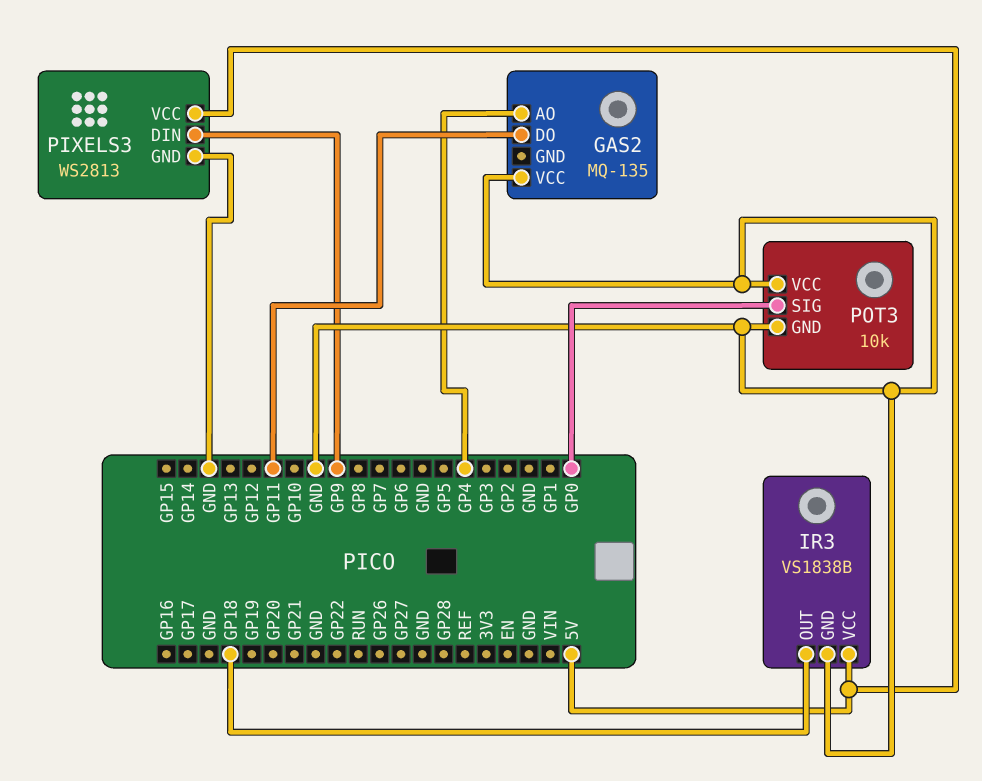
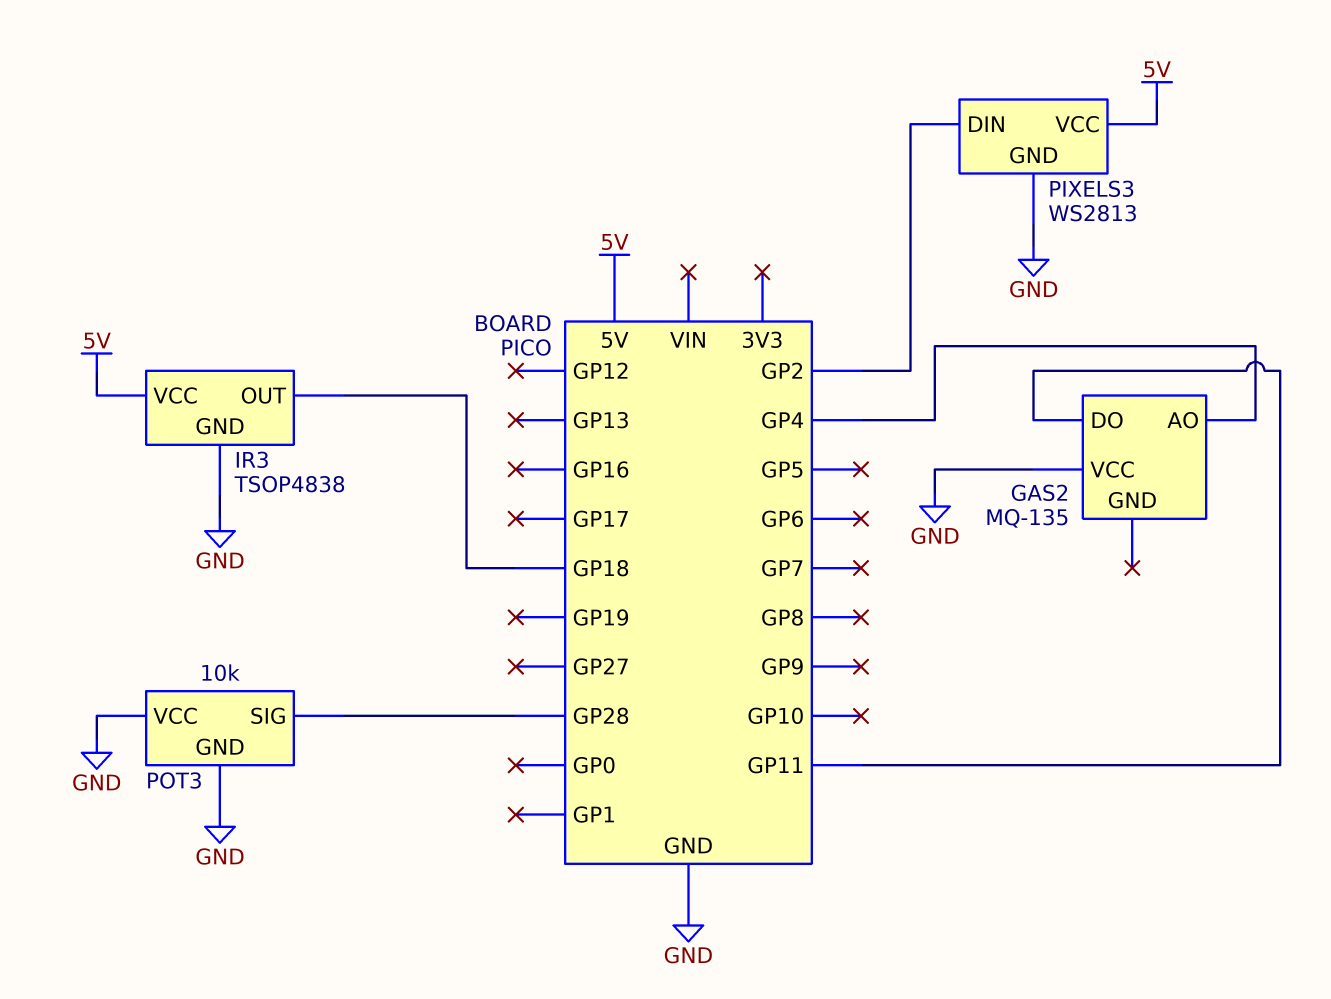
IR3: VS1838B -> TSOP4838
PIXELS3 pin DIN: GP9 -> GP2
POT3 pin SIG: GP0 -> GP28

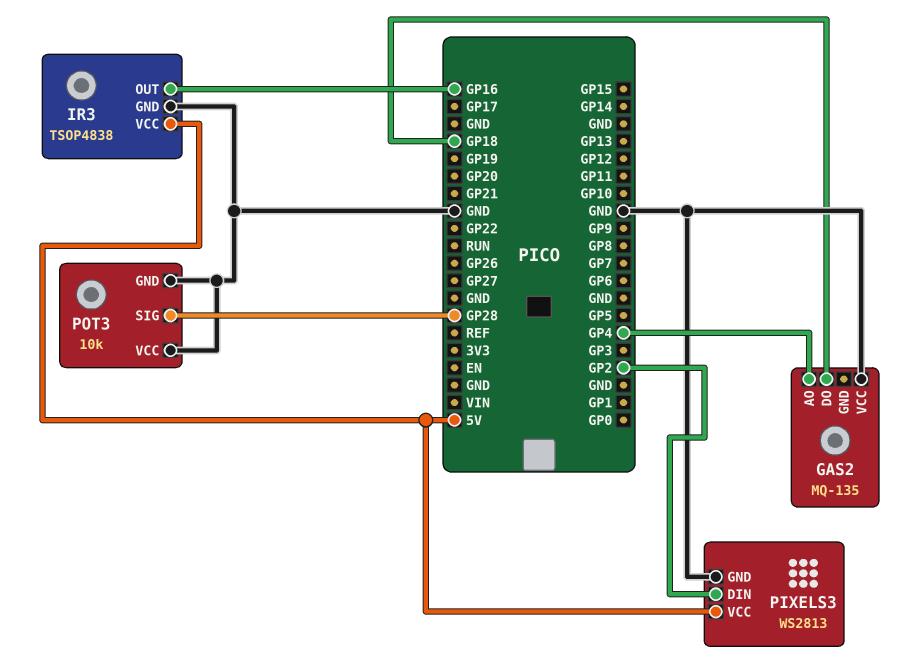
GAS2 pin DO: GP11 -> GP18
IR3 pin OUT: GP18 -> GP16

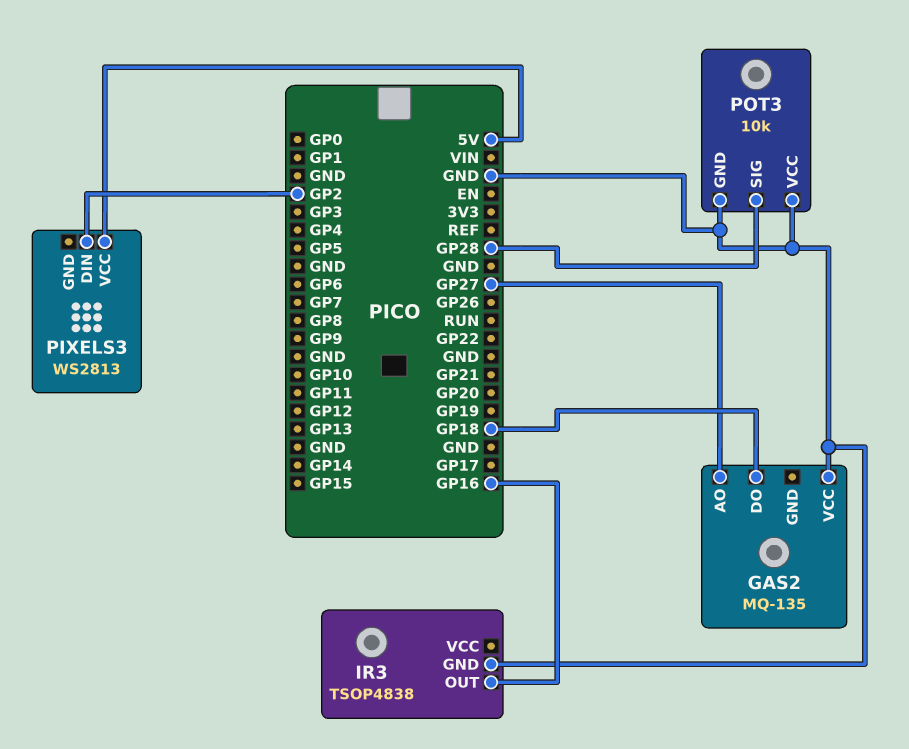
GAS2 pin AO: GP4 -> GP27
IR3 pin VCC: 5V -> none
PIXELS3 pin GND: GND -> none

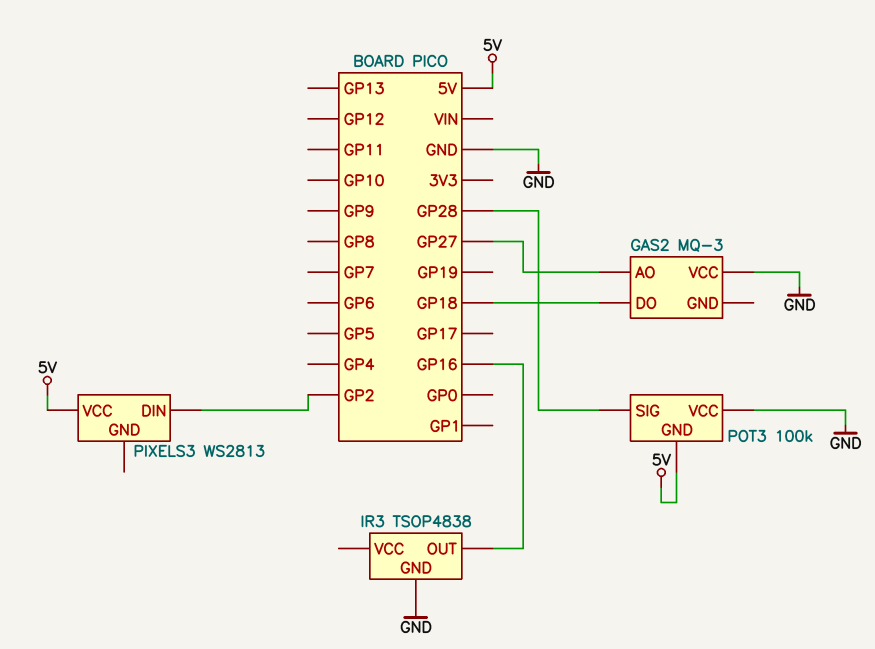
GAS2: MQ-135 -> MQ-3
POT3: 10k -> 100k
POT3 pin GND: GND -> 5V

